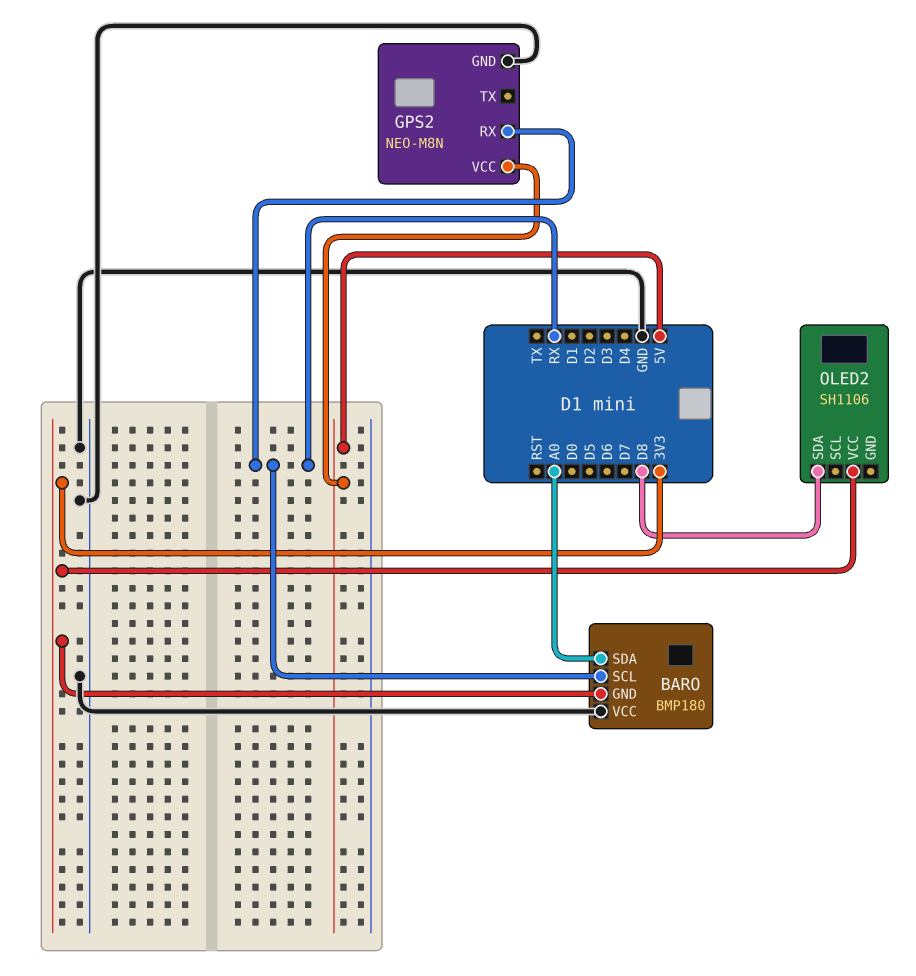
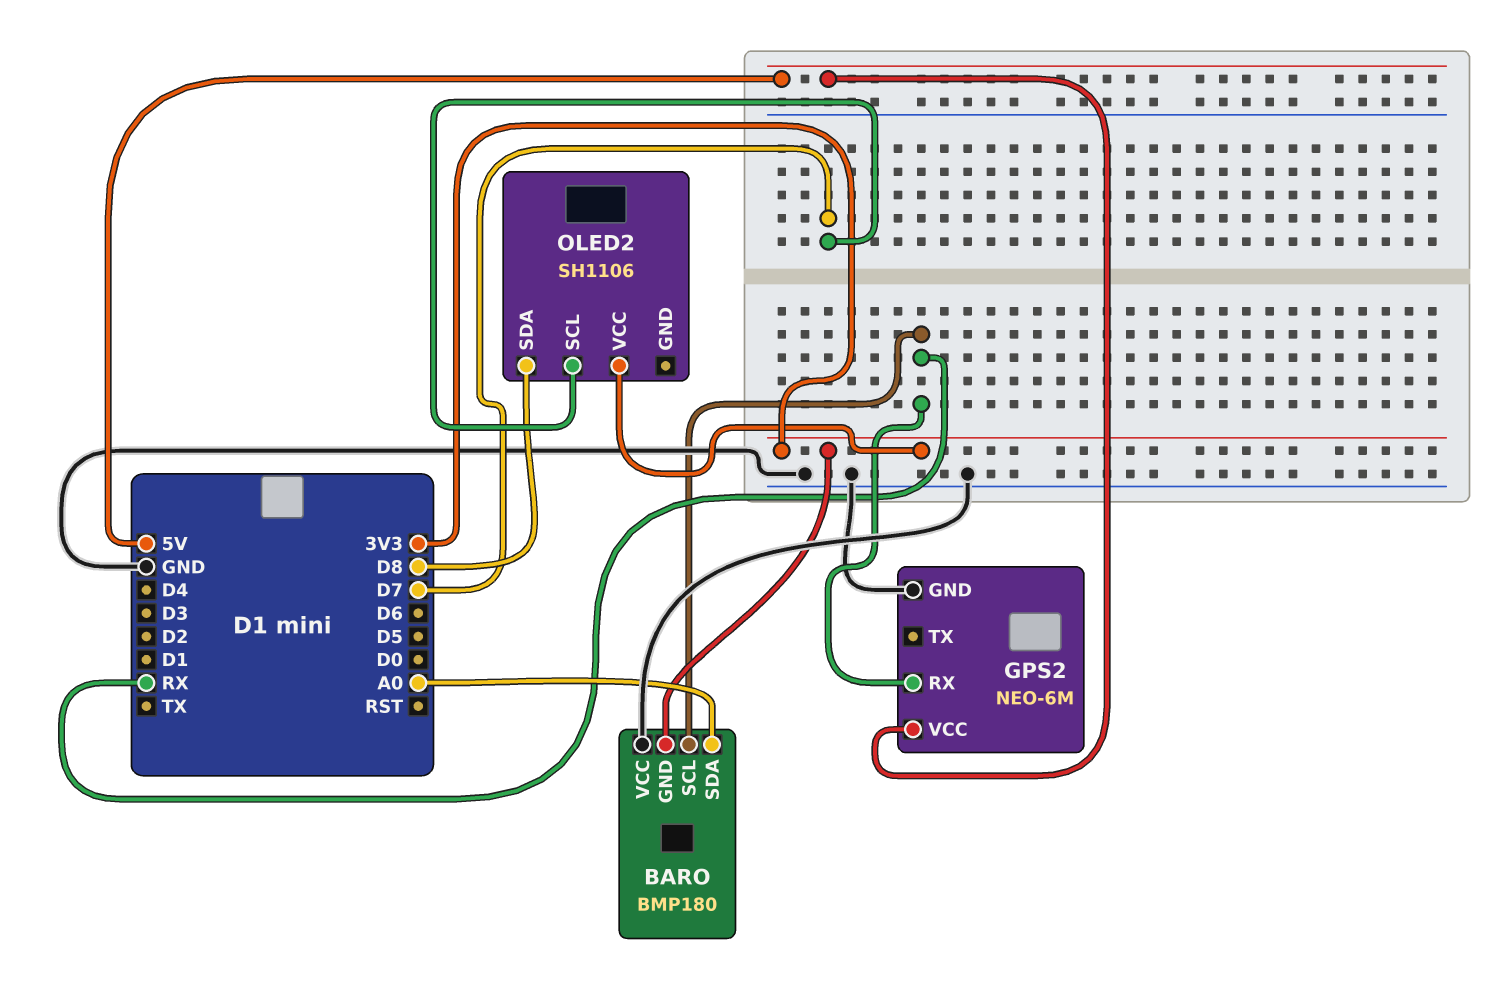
GPS2: NEO-M8N -> NEO-6M
OLED2 pin SCL: none -> D7

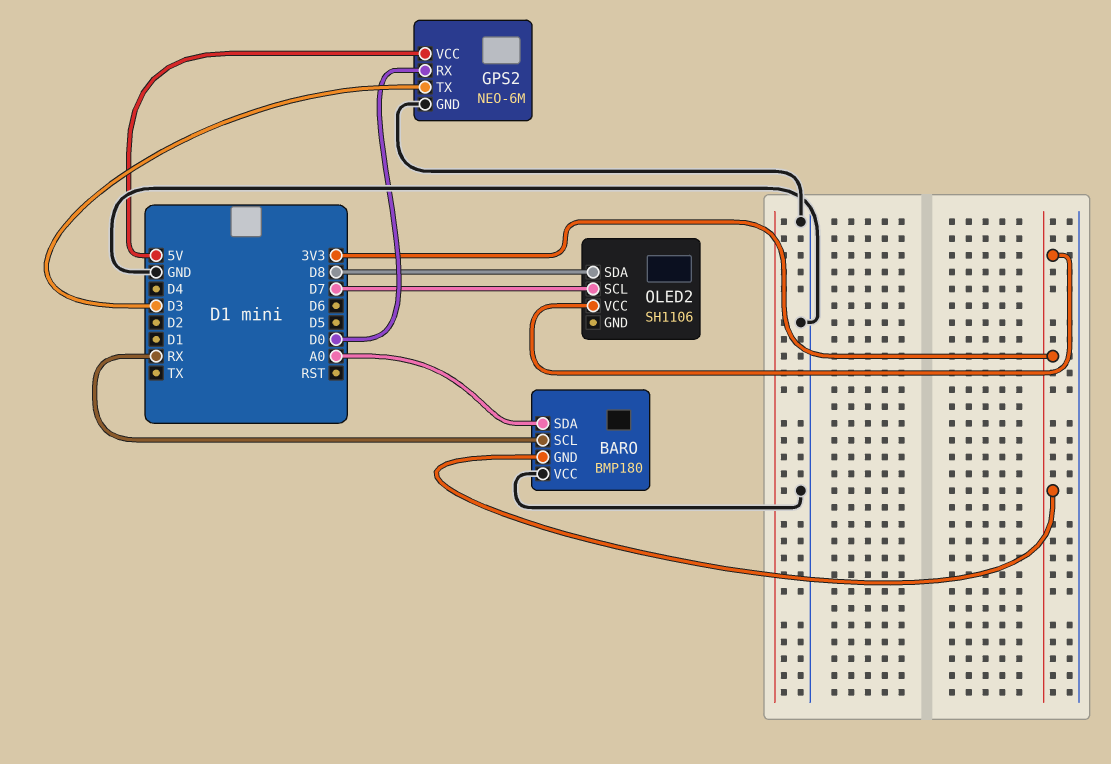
GPS2 pin RX: RX -> D0
GPS2 pin TX: none -> D3

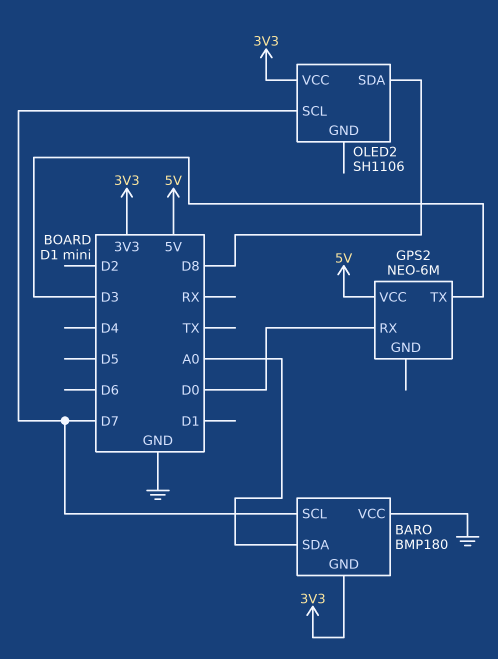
BARO pin SCL: RX -> D7
GPS2 pin GND: GND -> none

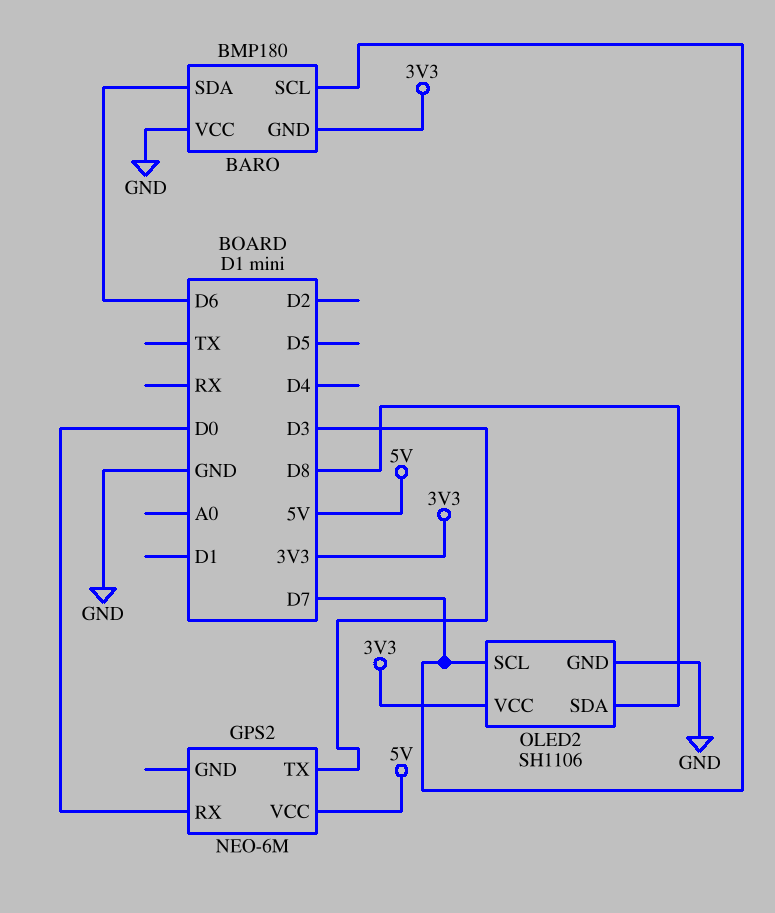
BARO pin SDA: A0 -> D6
OLED2 pin GND: none -> GND

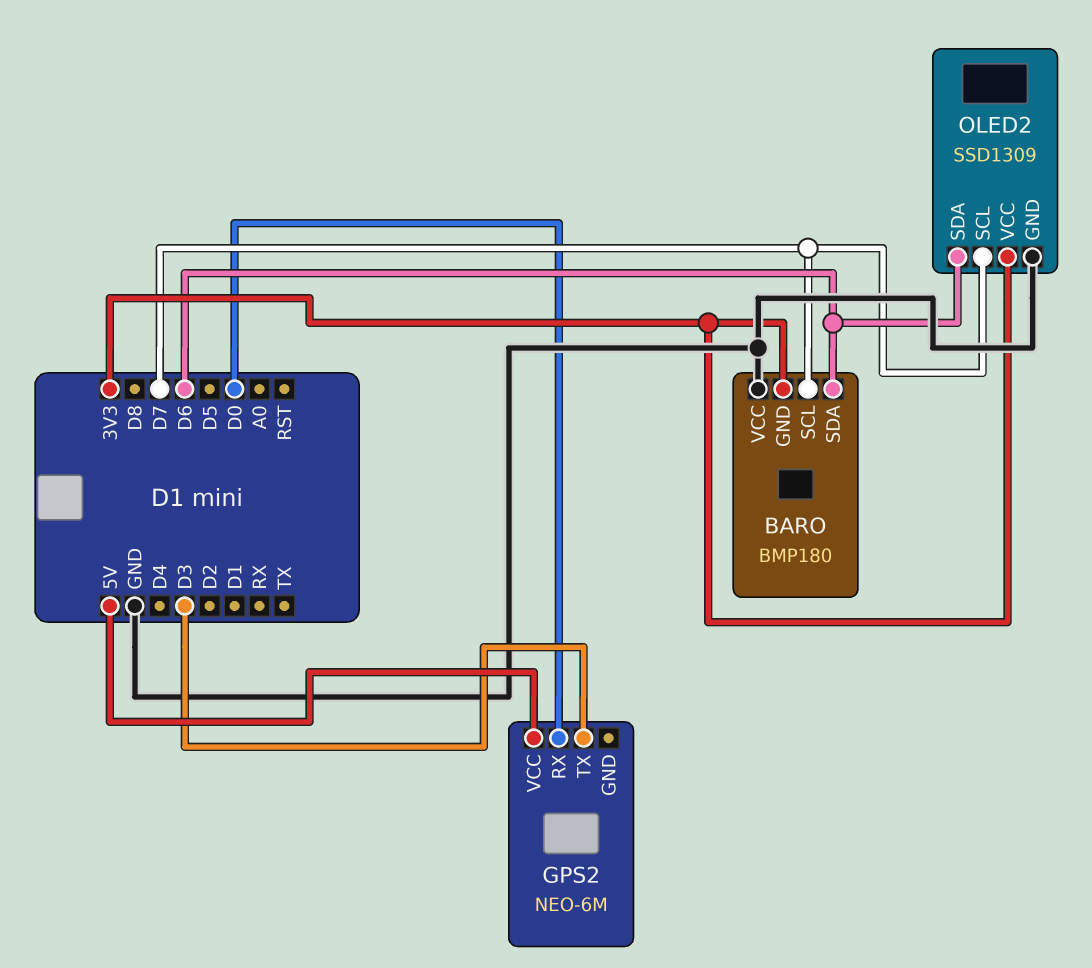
OLED2: SH1106 -> SSD1309
OLED2 pin SDA: D8 -> D6

